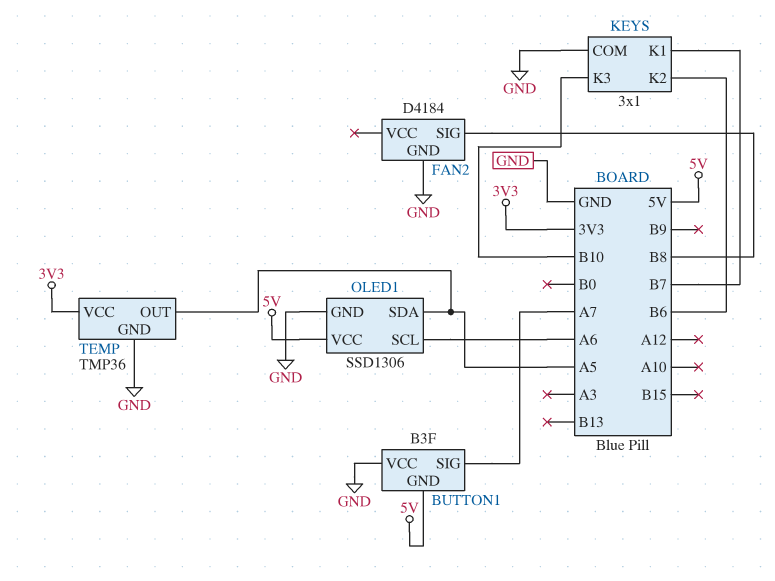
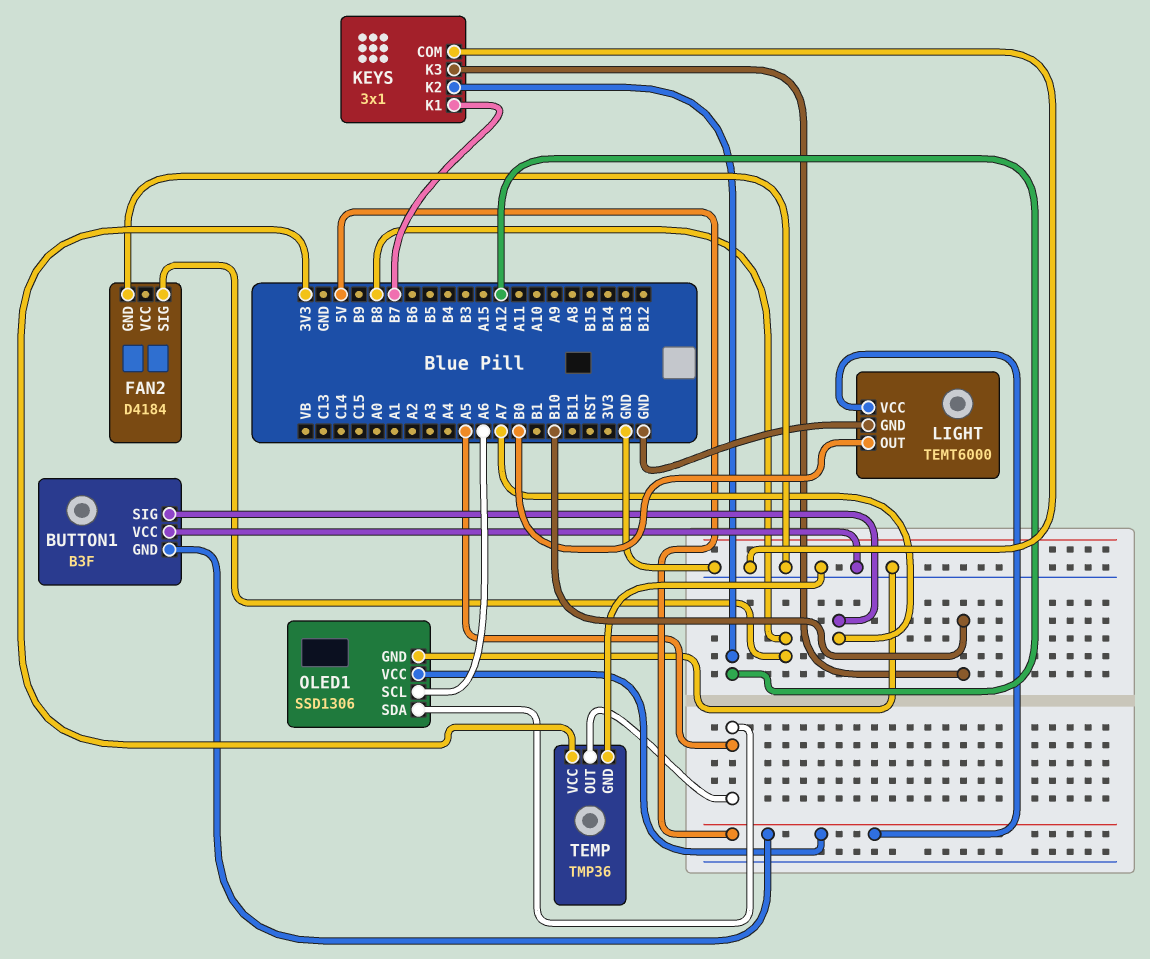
KEYS pin K2: B6 -> A12
LIGHT: none -> TEMT6000
LIGHT pin GND: none -> GND
LIGHT pin OUT: none -> B0
LIGHT pin VCC: none -> 5V

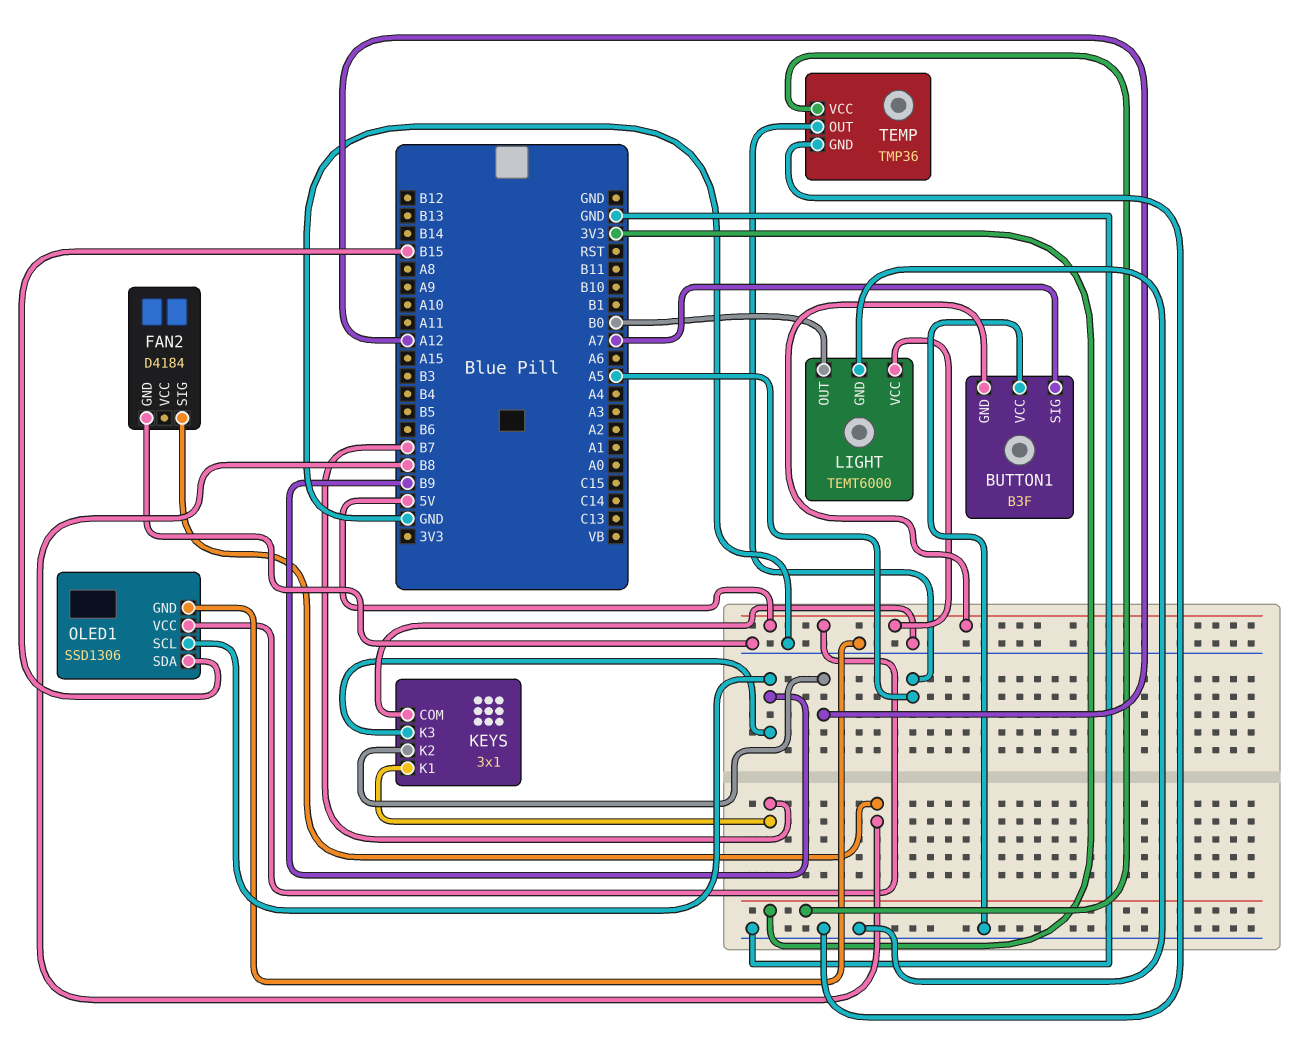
KEYS pin K3: B10 -> B9
OLED1 pin SCL: A6 -> B9
OLED1 pin SDA: A5 -> B15

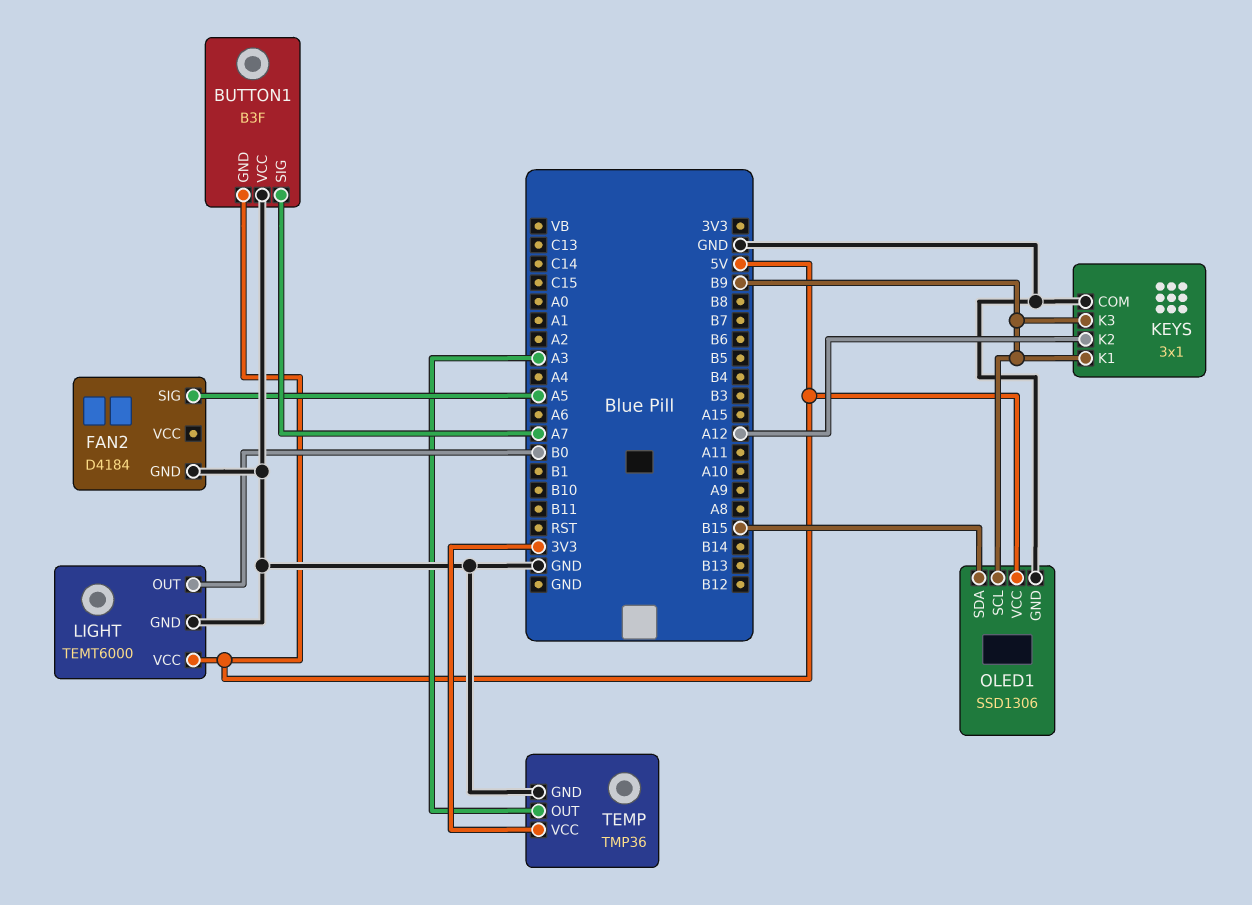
FAN2 pin SIG: B8 -> A5
KEYS pin K1: B7 -> B9
TEMP pin OUT: A5 -> A3

